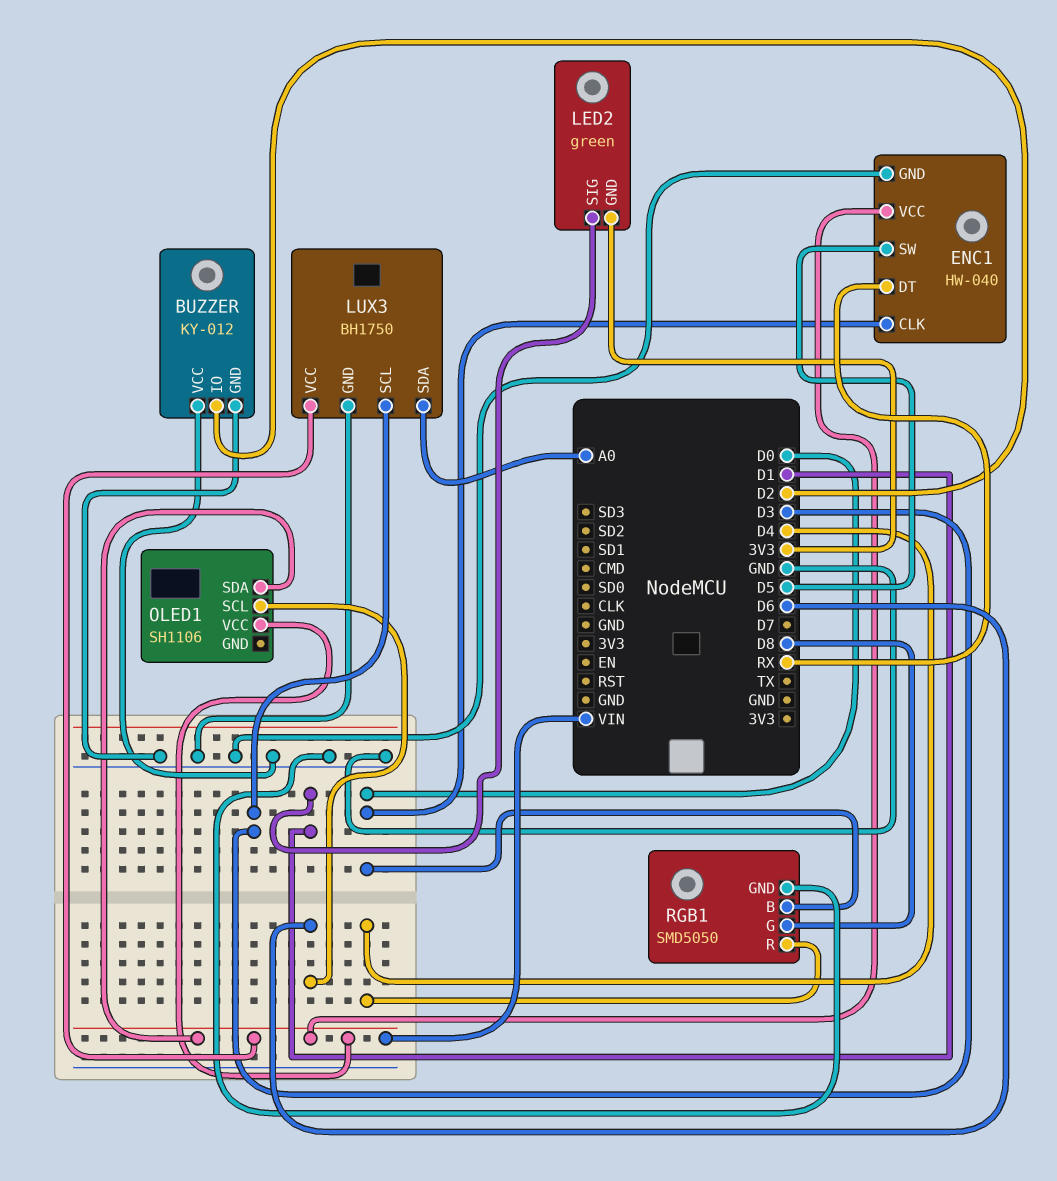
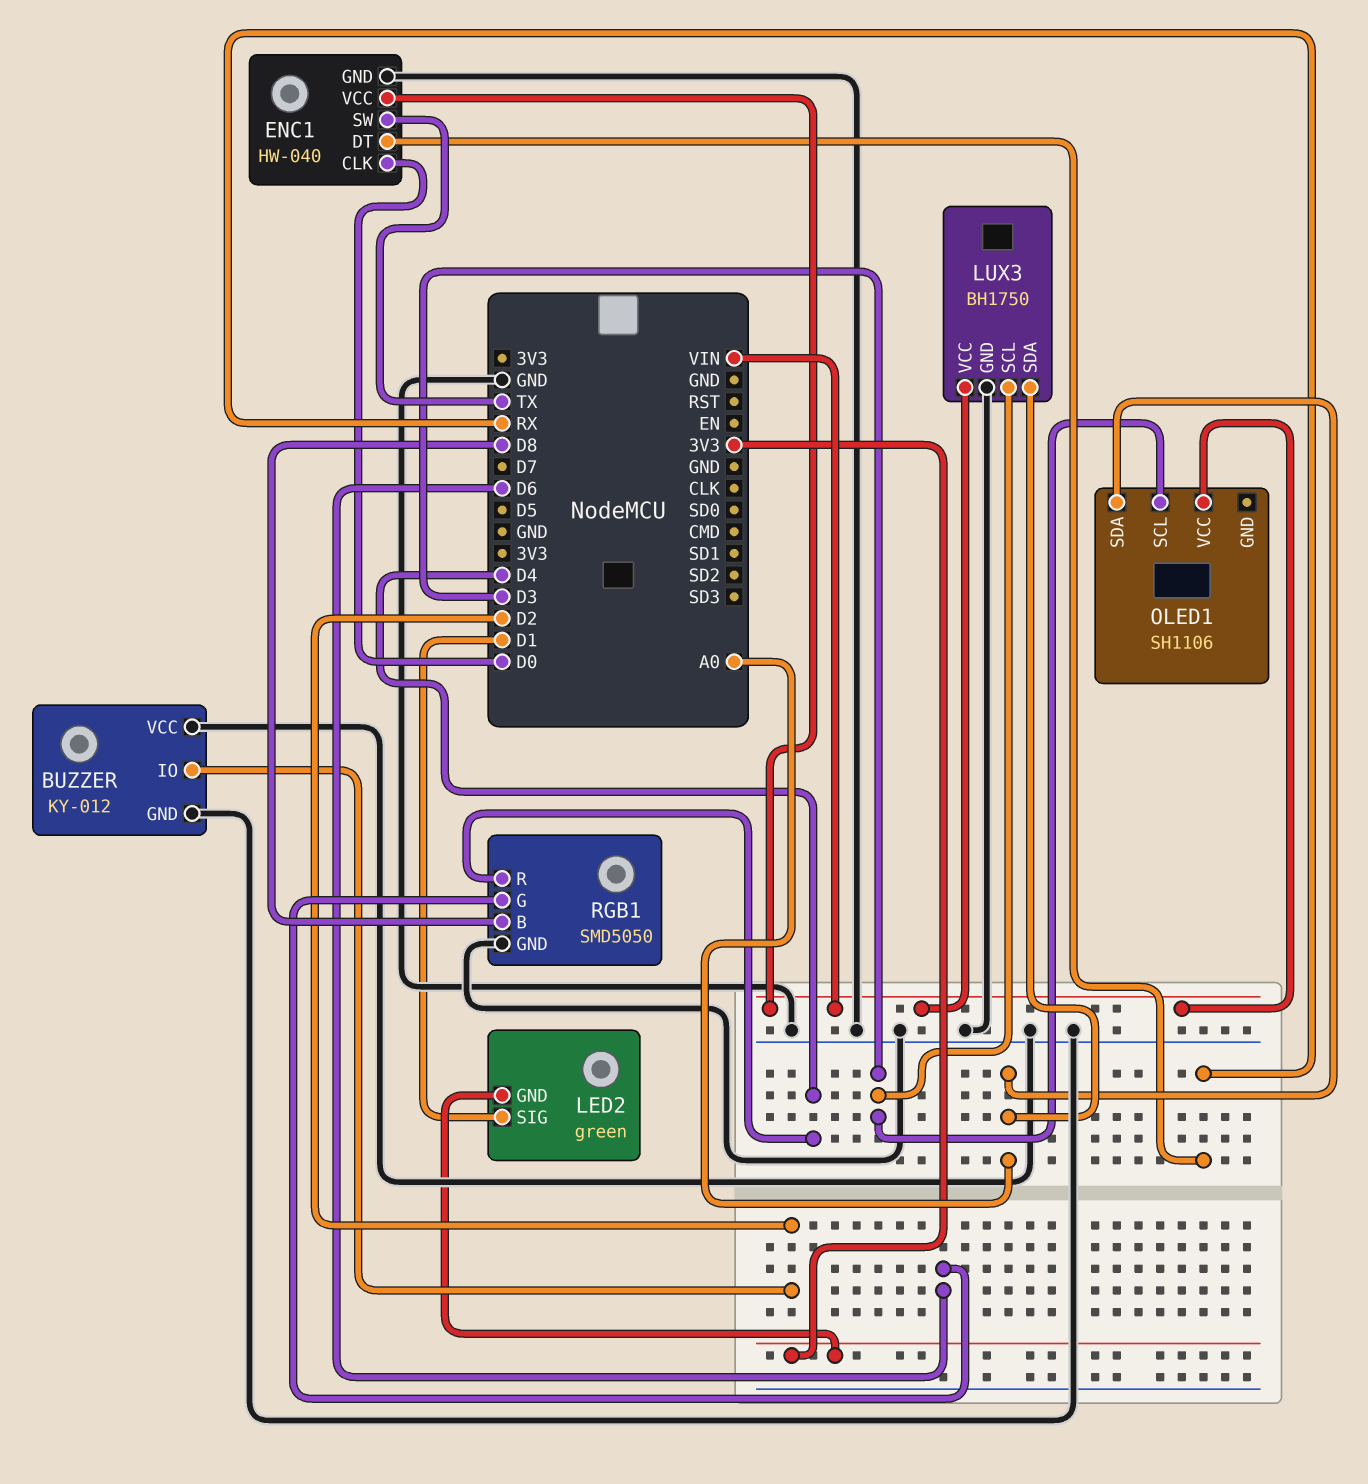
ENC1 pin SW: D5 -> TX
OLED1 pin SCL: D6 -> D3
OLED1 pin SDA: VIN -> A0
RGB1 pin B: D0 -> D8
RGB1 pin G: D8 -> D6

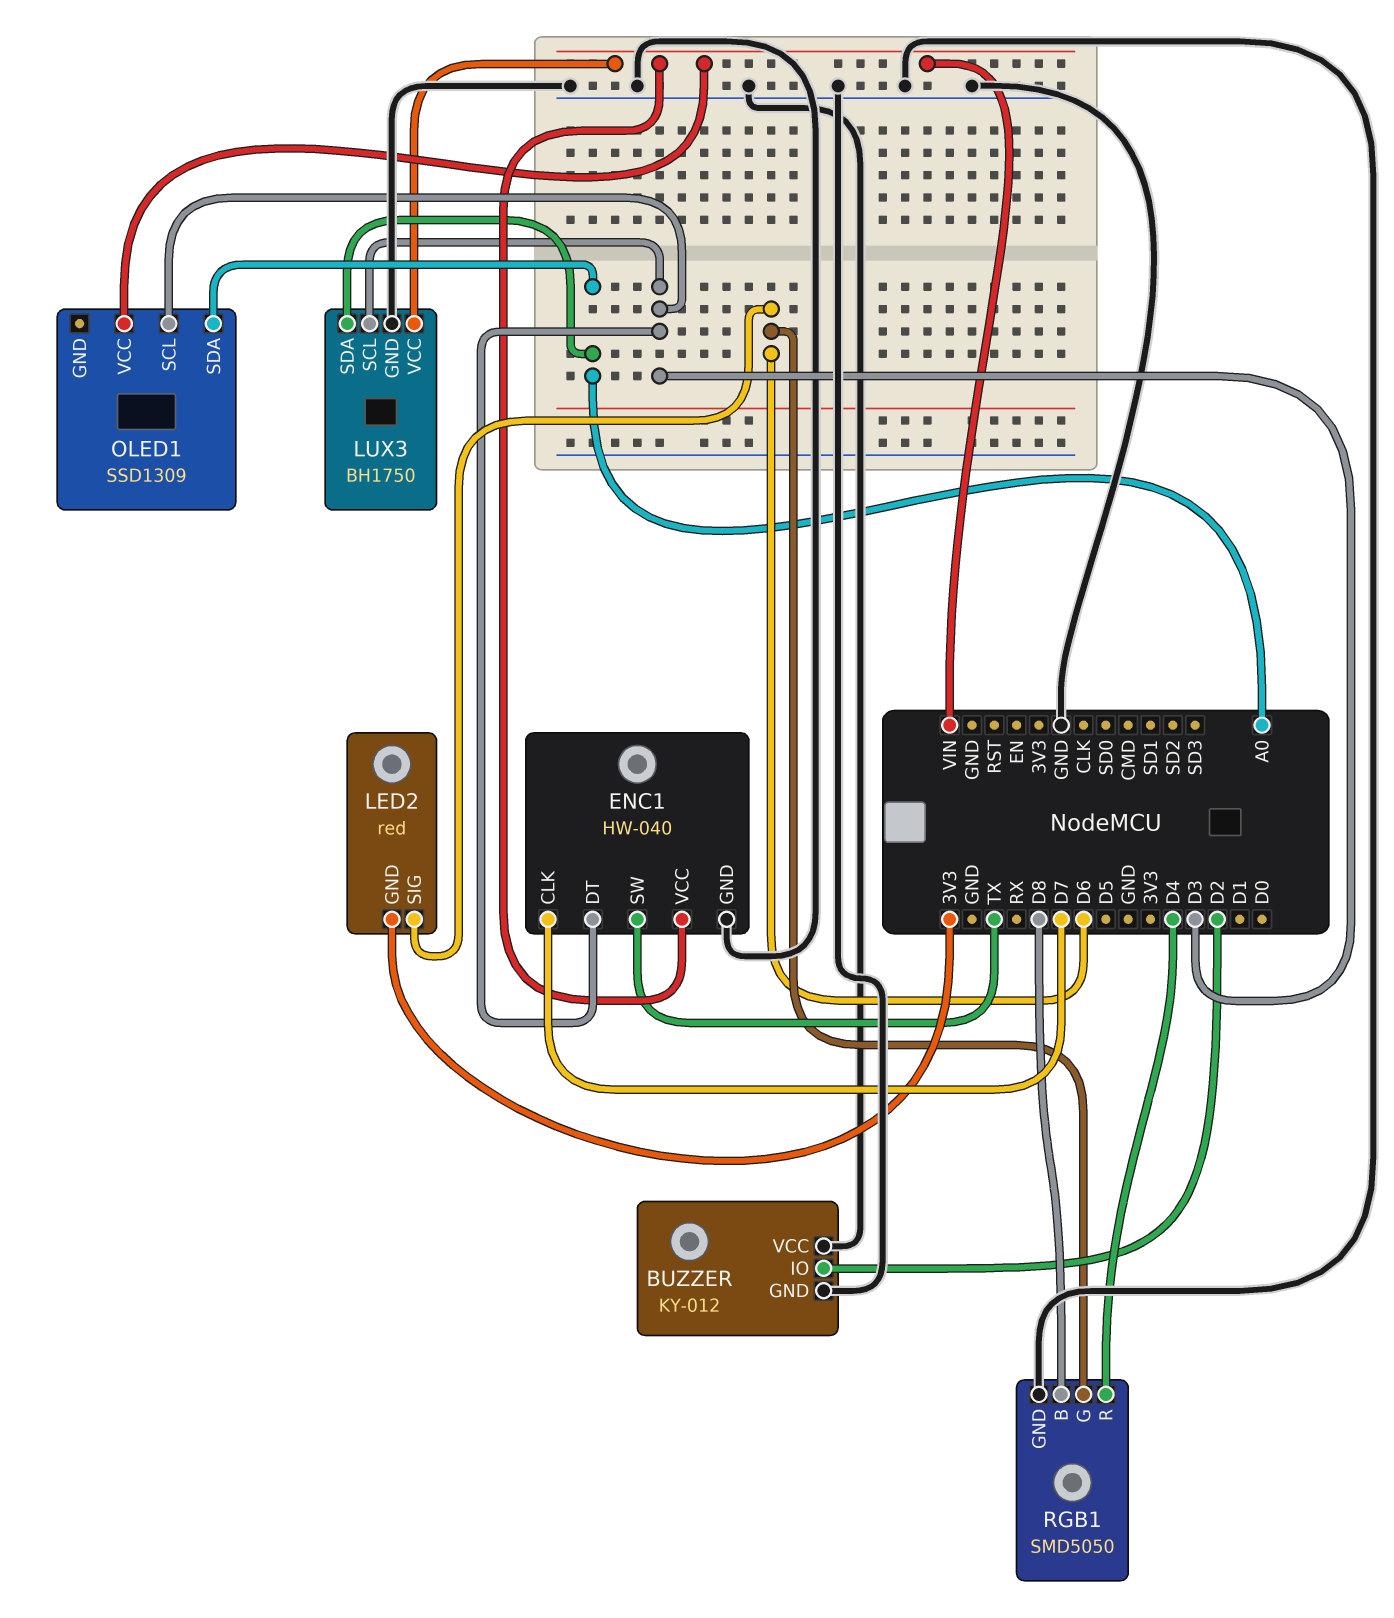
ENC1 pin CLK: D0 -> D7
ENC1 pin DT: RX -> D3
LED2: green -> red
LED2 pin SIG: D1 -> D6
OLED1: SH1106 -> SSD1309

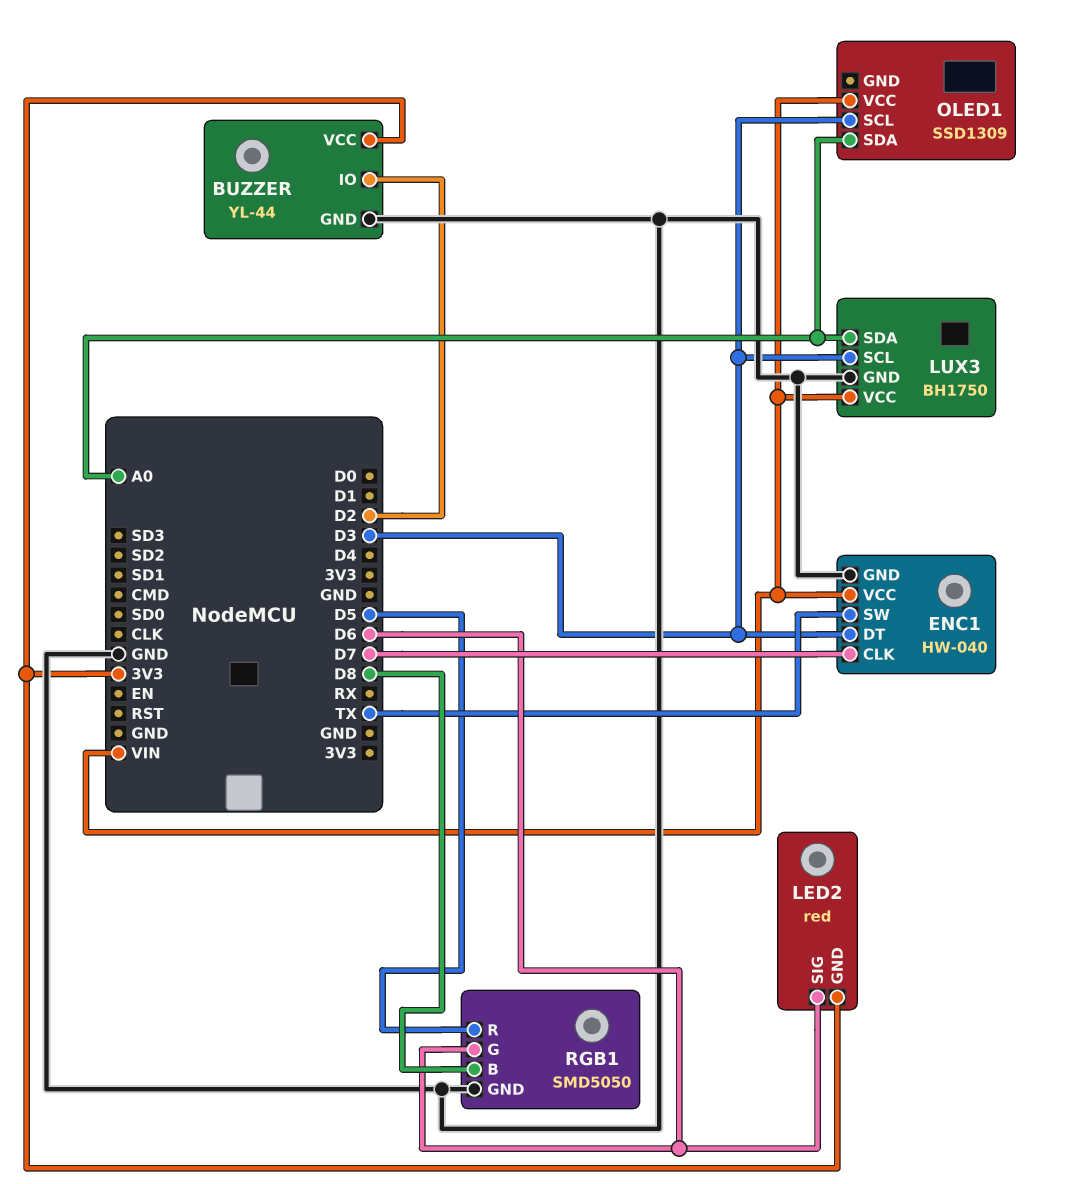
BUZZER: KY-012 -> YL-44
BUZZER pin VCC: GND -> 3V3
RGB1 pin R: D4 -> D5

